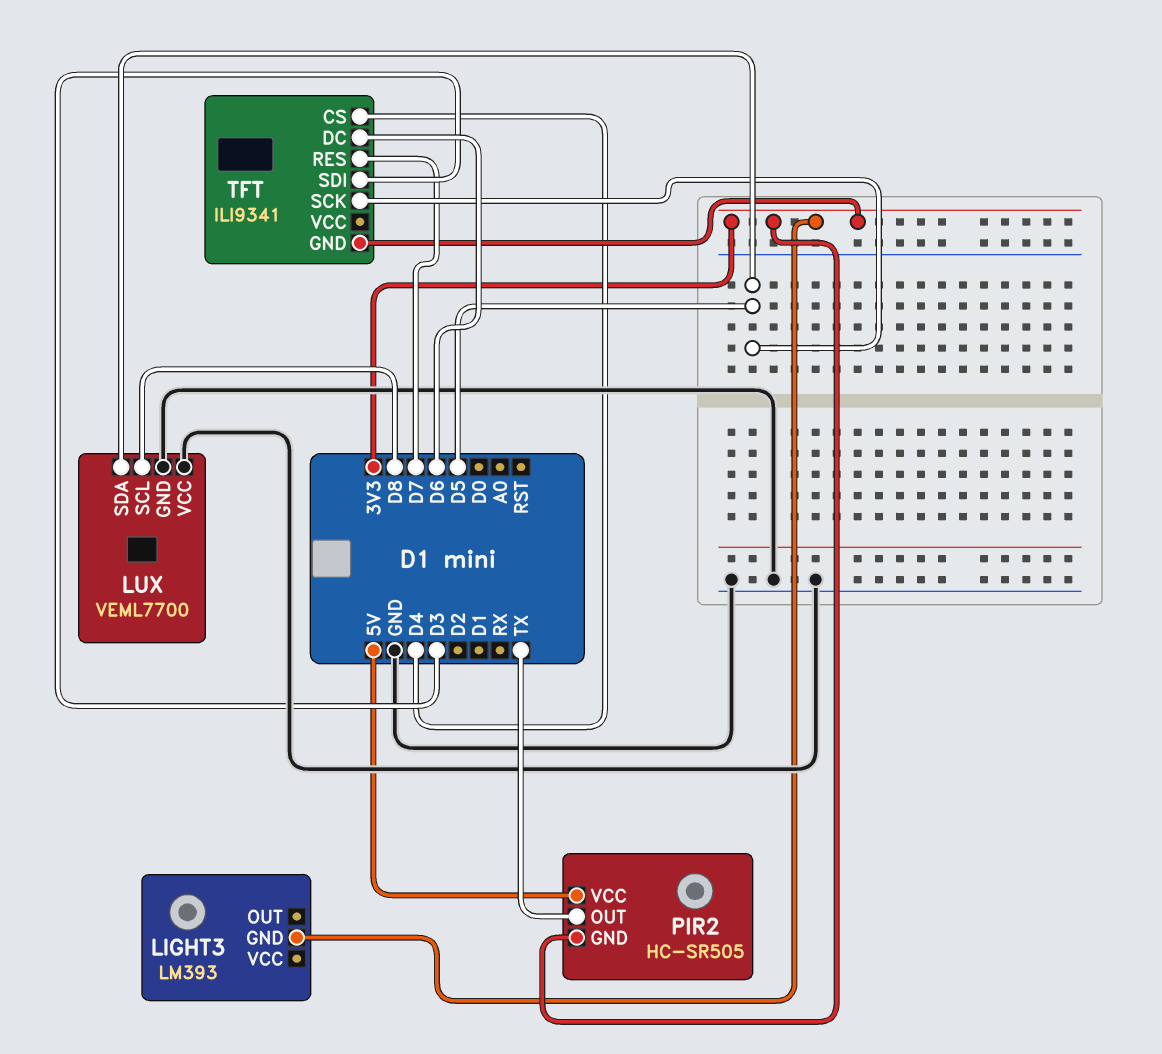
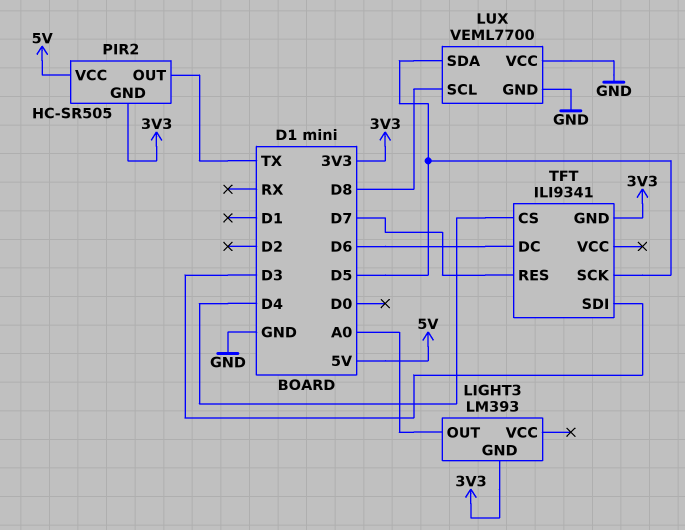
LIGHT3 pin OUT: none -> A0

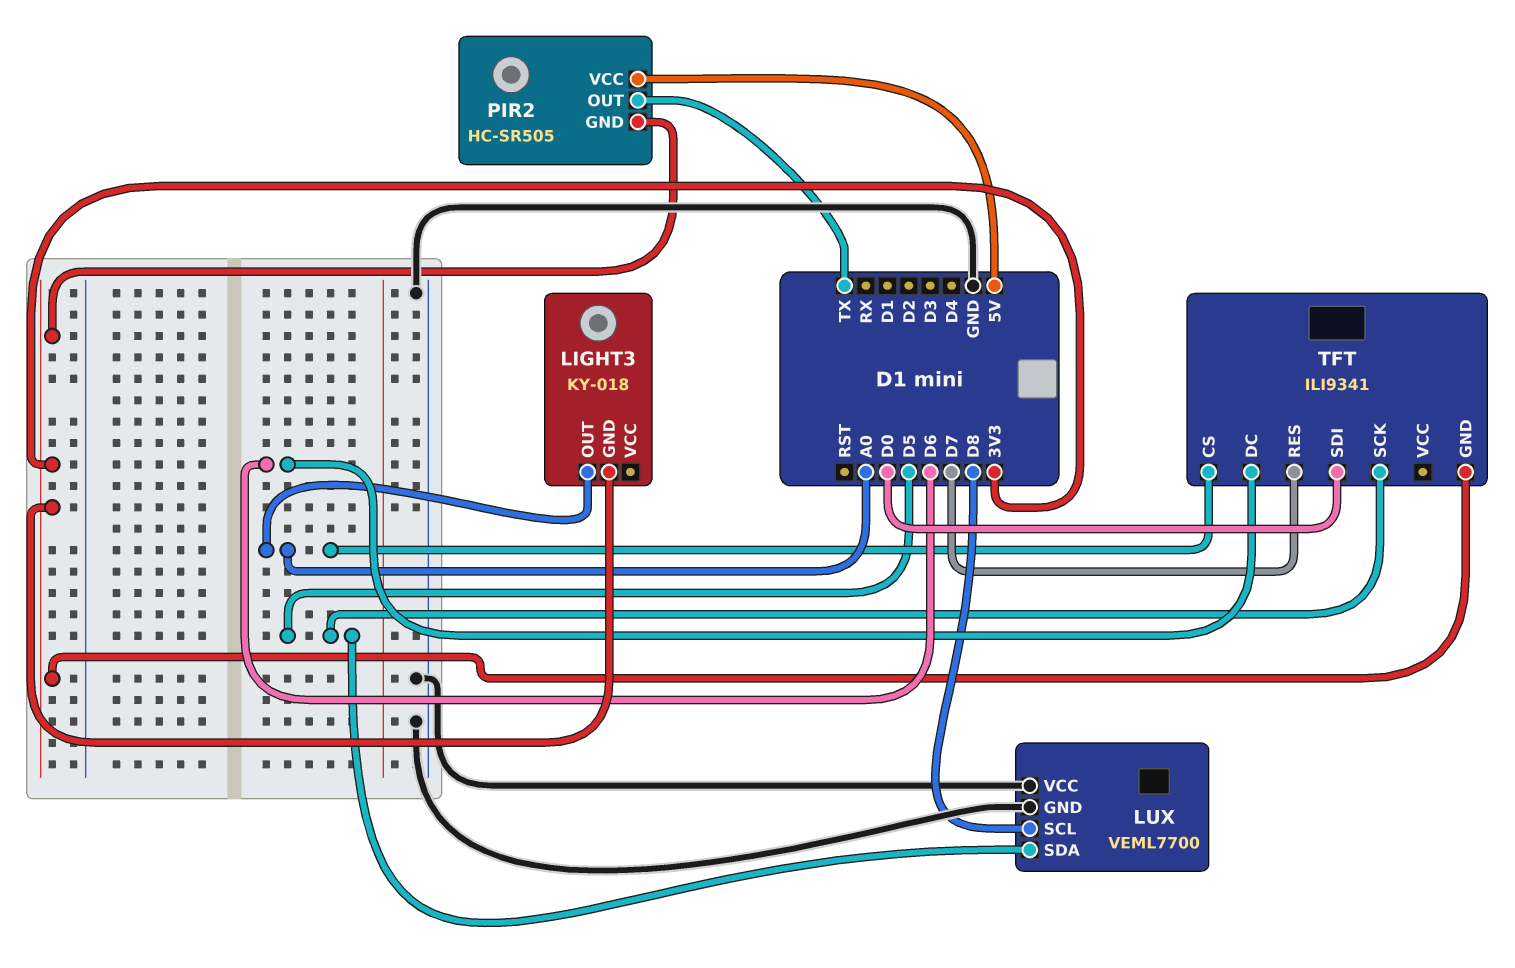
LIGHT3: LM393 -> KY-018
TFT pin CS: D4 -> A0
TFT pin SDI: D3 -> D0

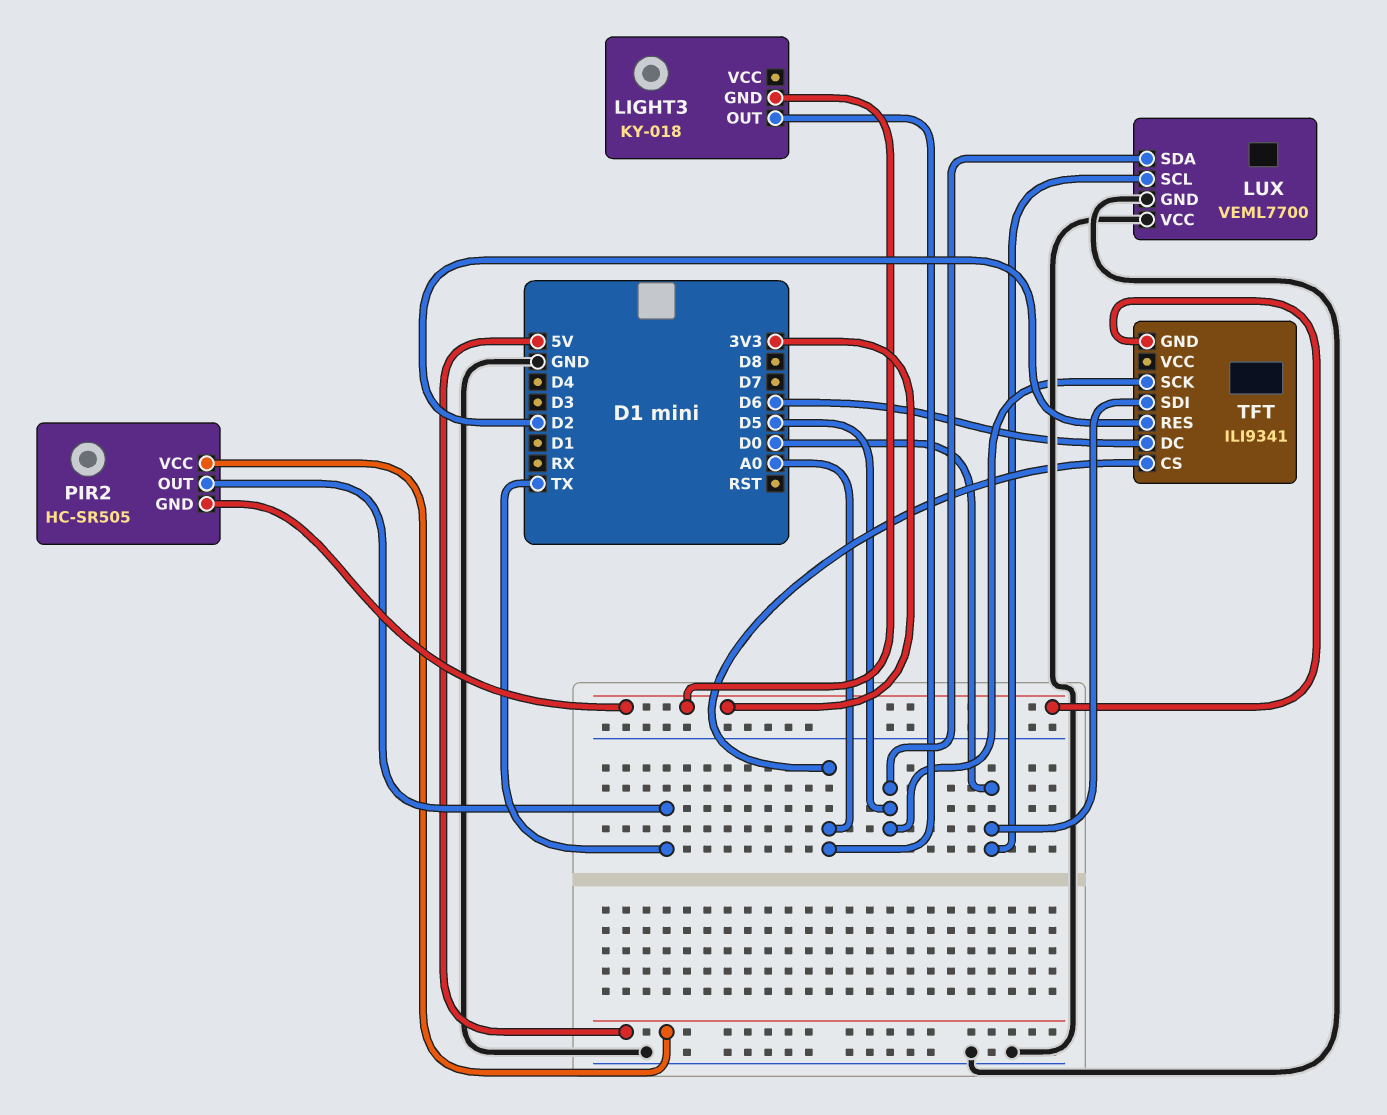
LUX pin SCL: D8 -> D0
TFT pin RES: D7 -> D2

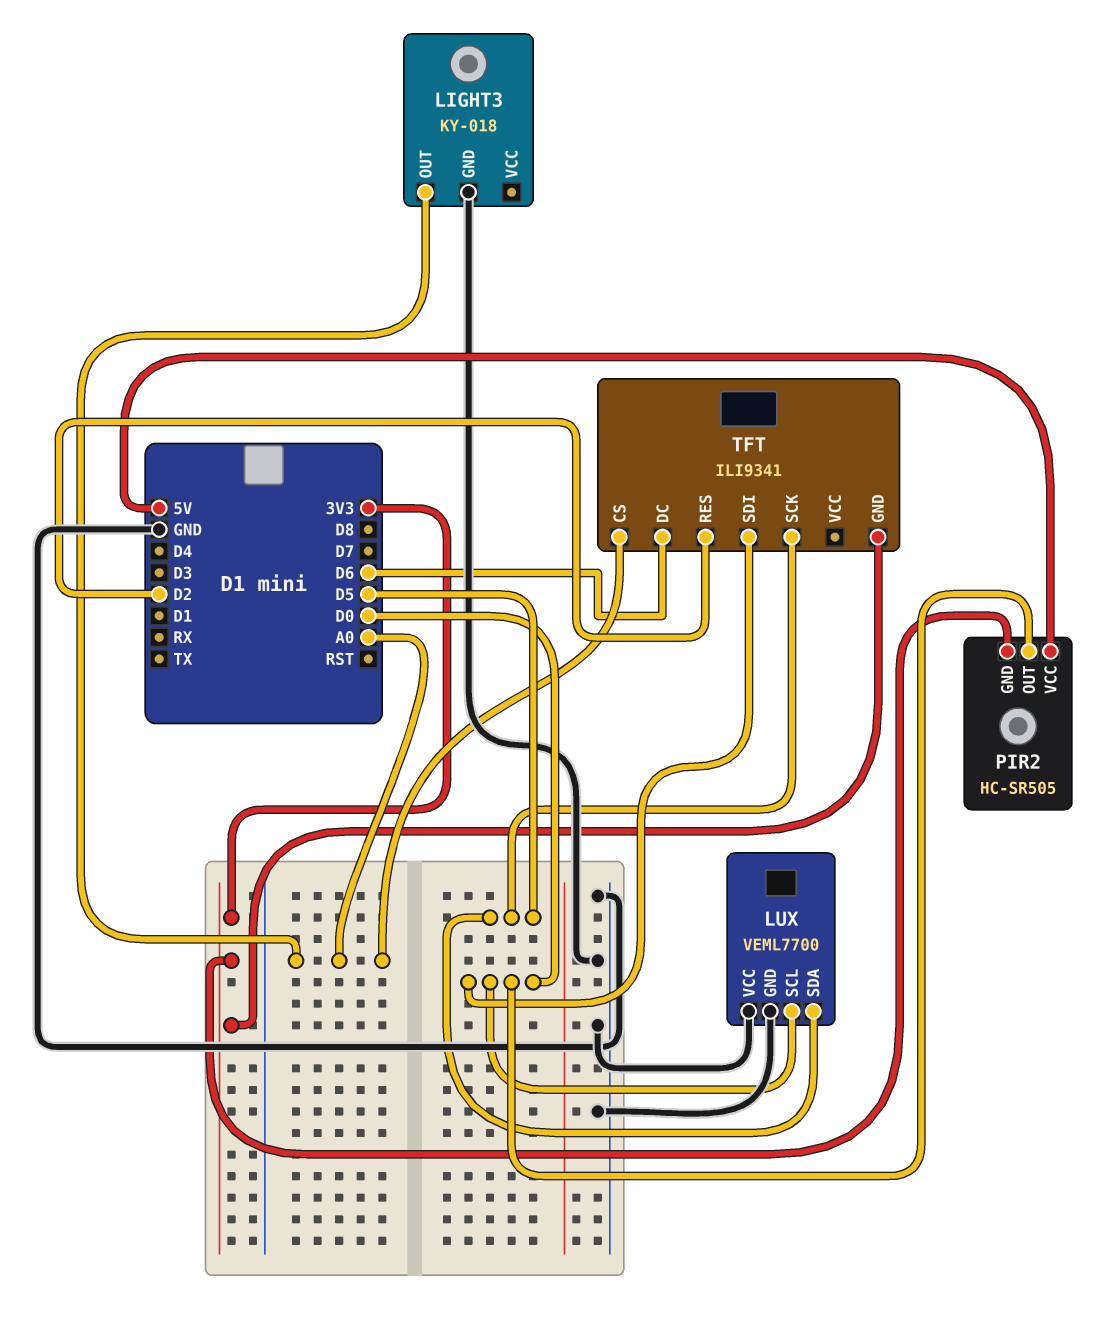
LIGHT3 pin GND: 3V3 -> GND
PIR2 pin OUT: TX -> D0

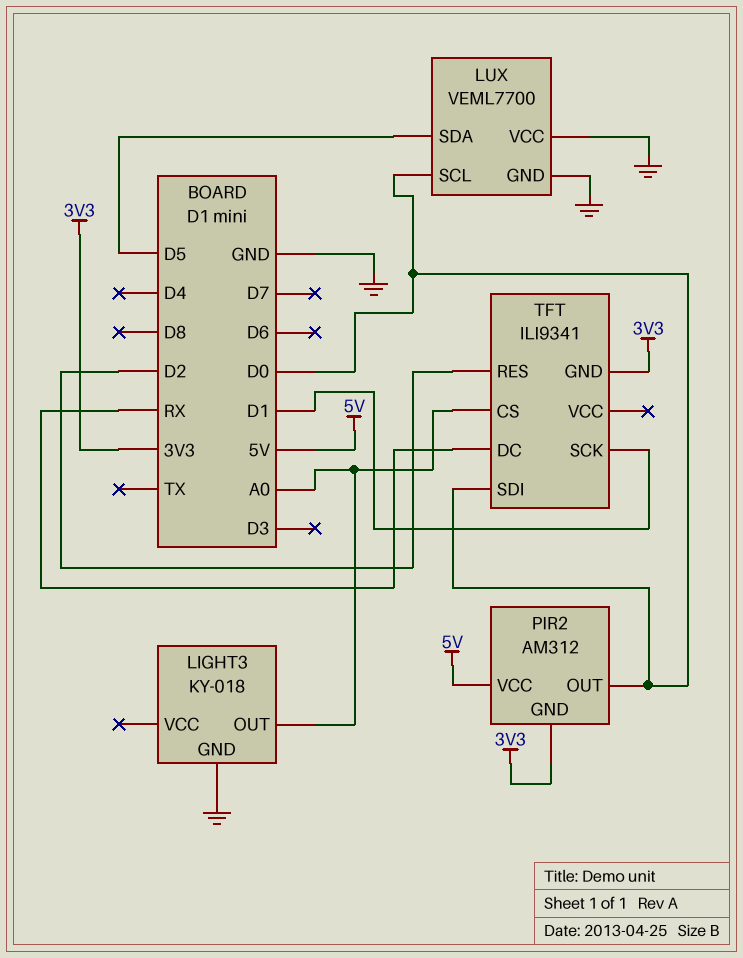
PIR2: HC-SR505 -> AM312
TFT pin DC: D6 -> RX
TFT pin SCK: D5 -> D1

